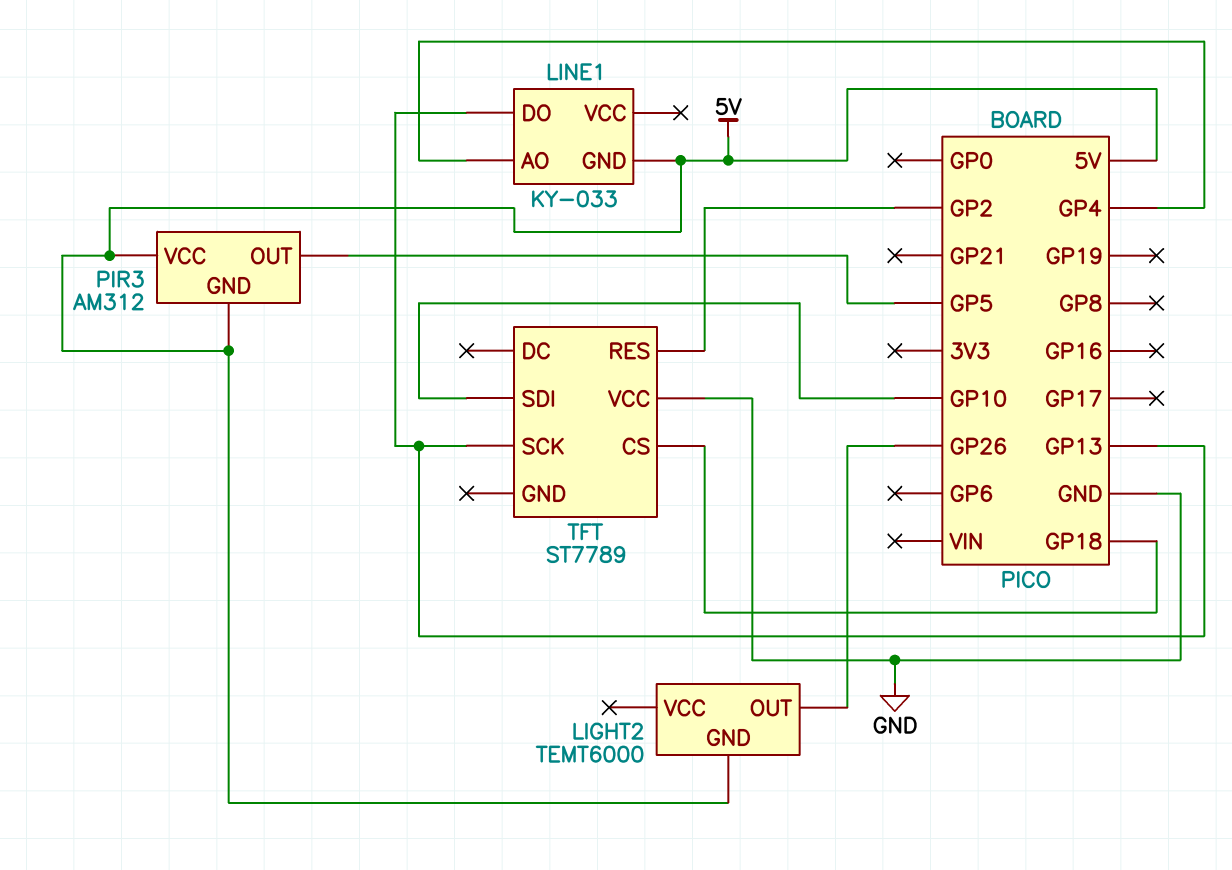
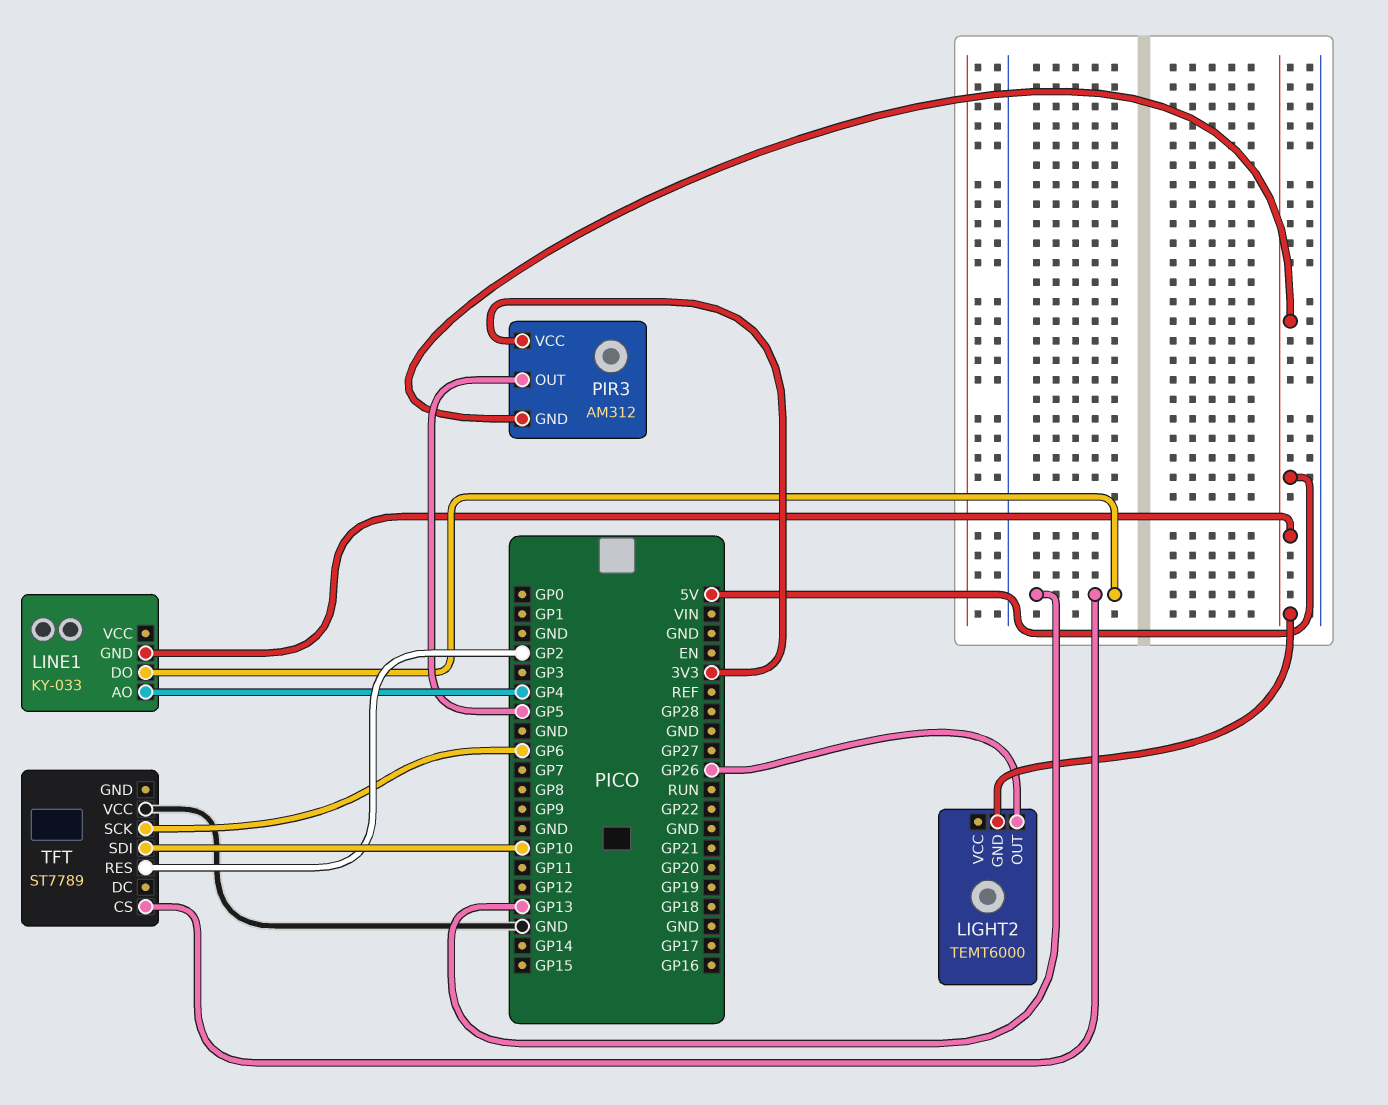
PIR3 pin VCC: 5V -> 3V3
TFT pin CS: GP18 -> GP13
TFT pin SCK: GP13 -> GP6

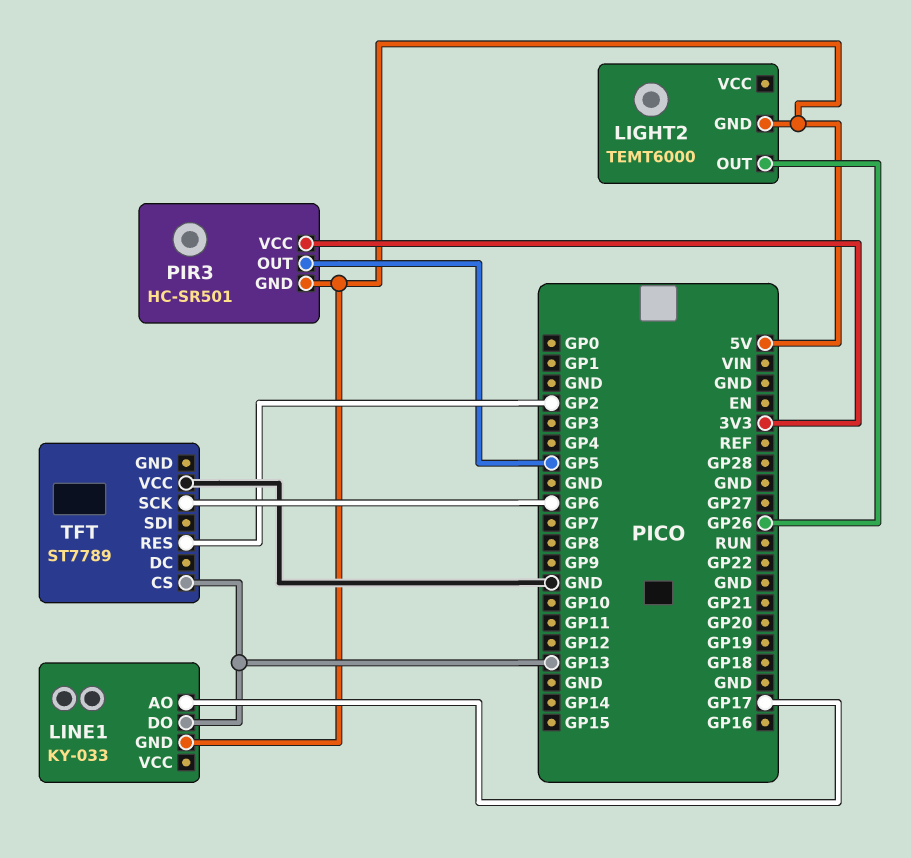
LINE1 pin AO: GP4 -> GP17
PIR3: AM312 -> HC-SR501
TFT pin SDI: GP10 -> none

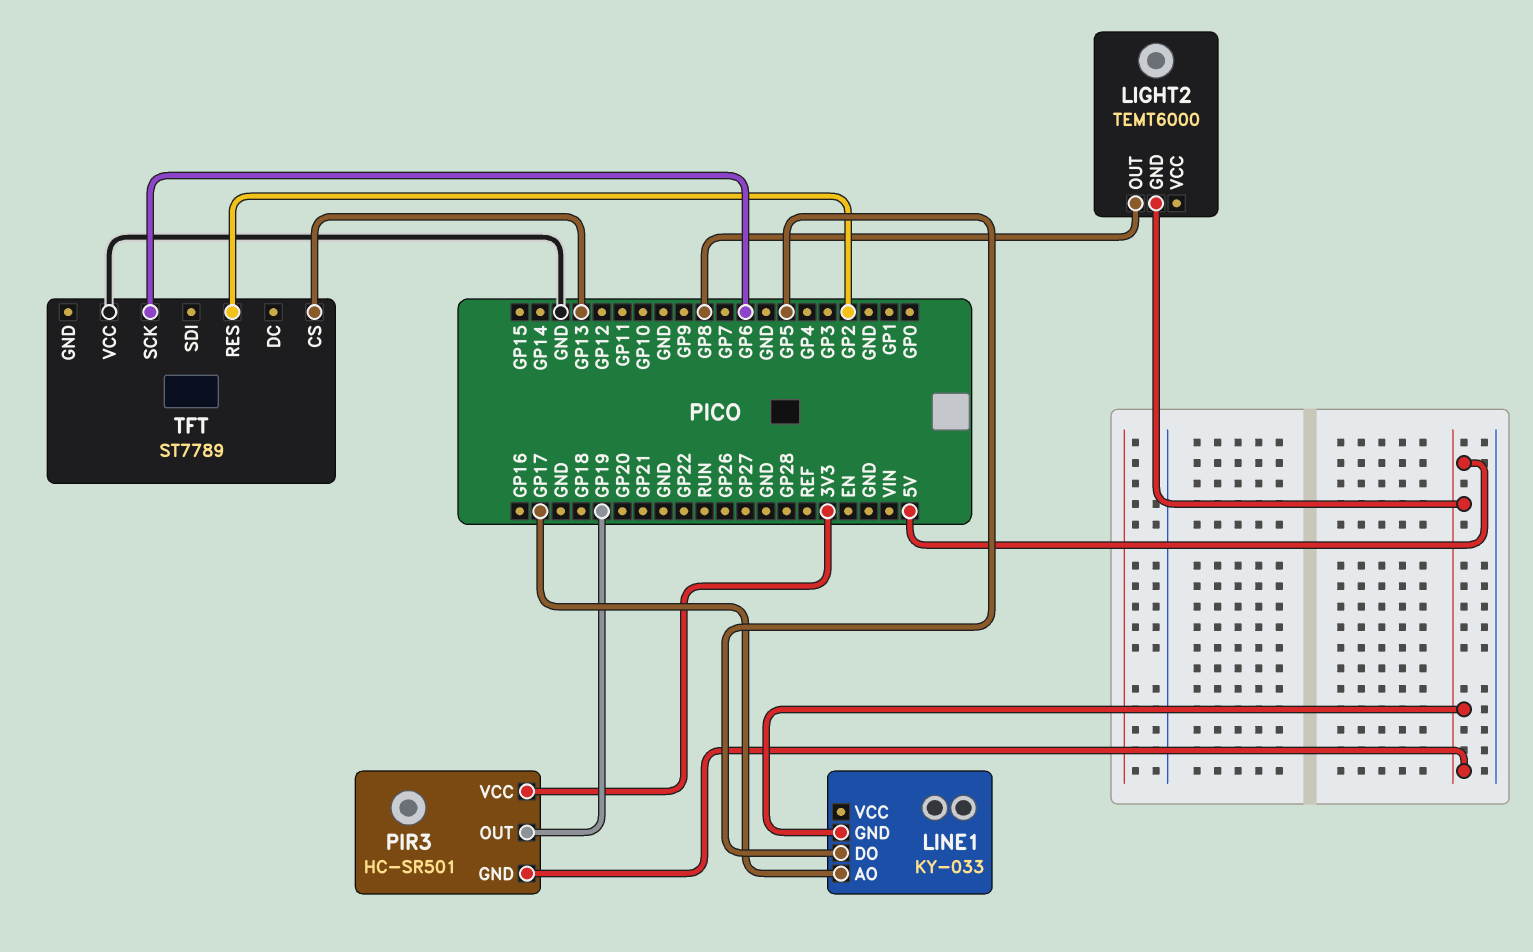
LIGHT2 pin OUT: GP26 -> GP8
LINE1 pin DO: GP13 -> GP5
PIR3 pin OUT: GP5 -> GP19

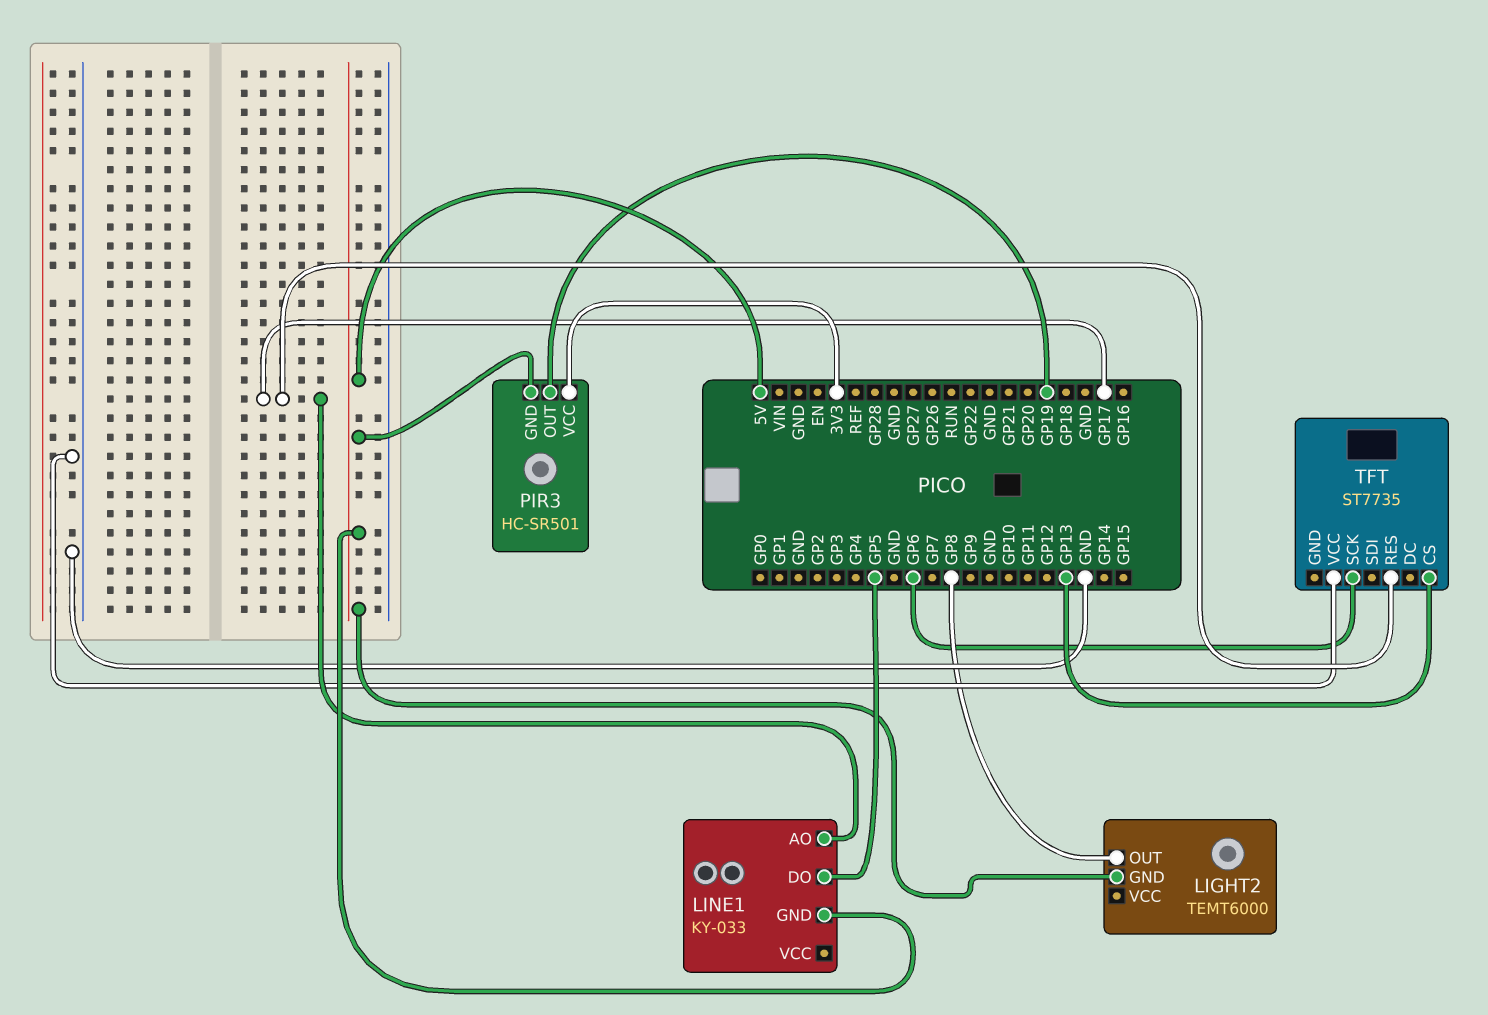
TFT: ST7789 -> ST7735
TFT pin RES: GP2 -> GP17

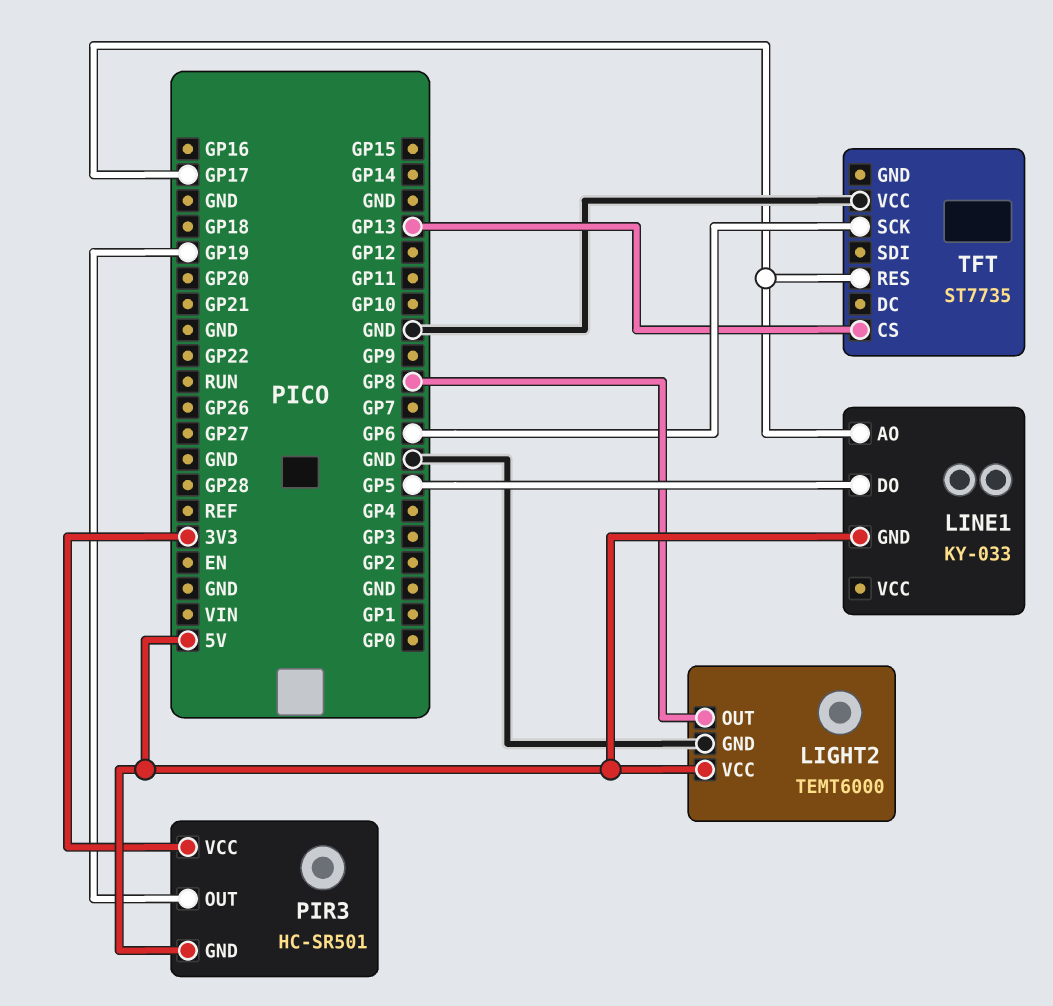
LIGHT2 pin GND: 5V -> GND
LIGHT2 pin VCC: none -> 5V

